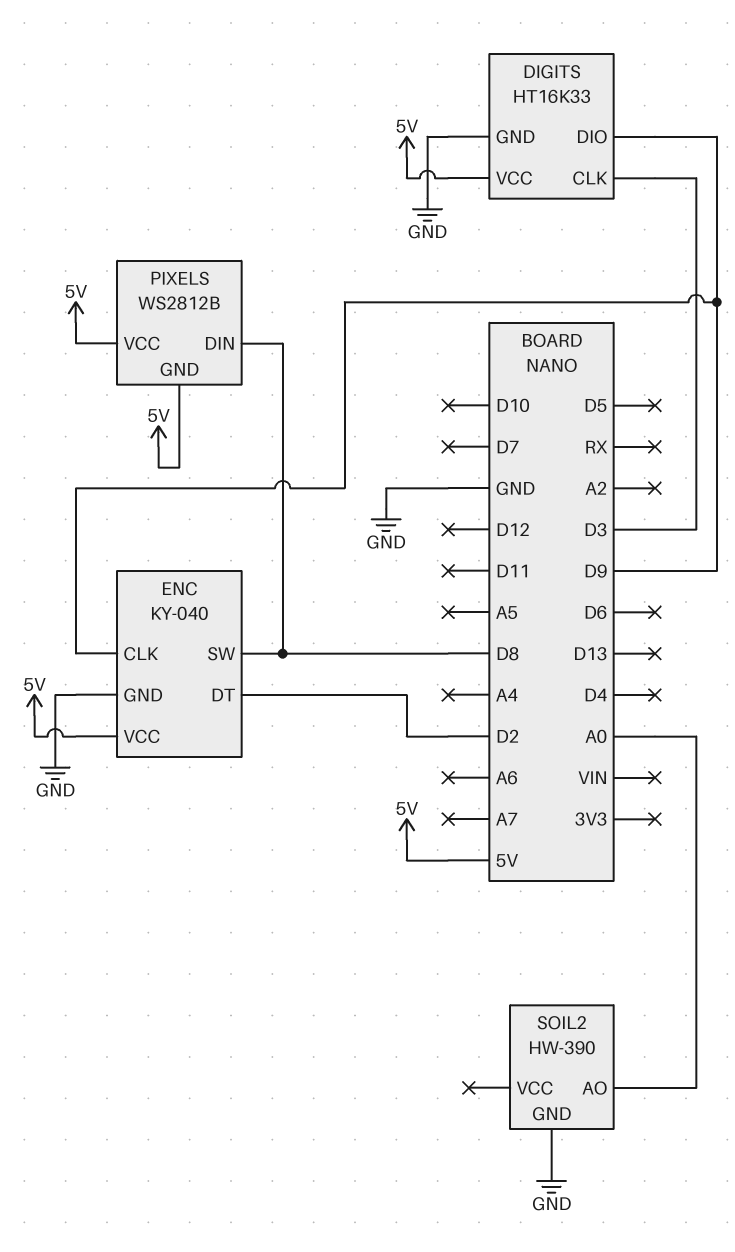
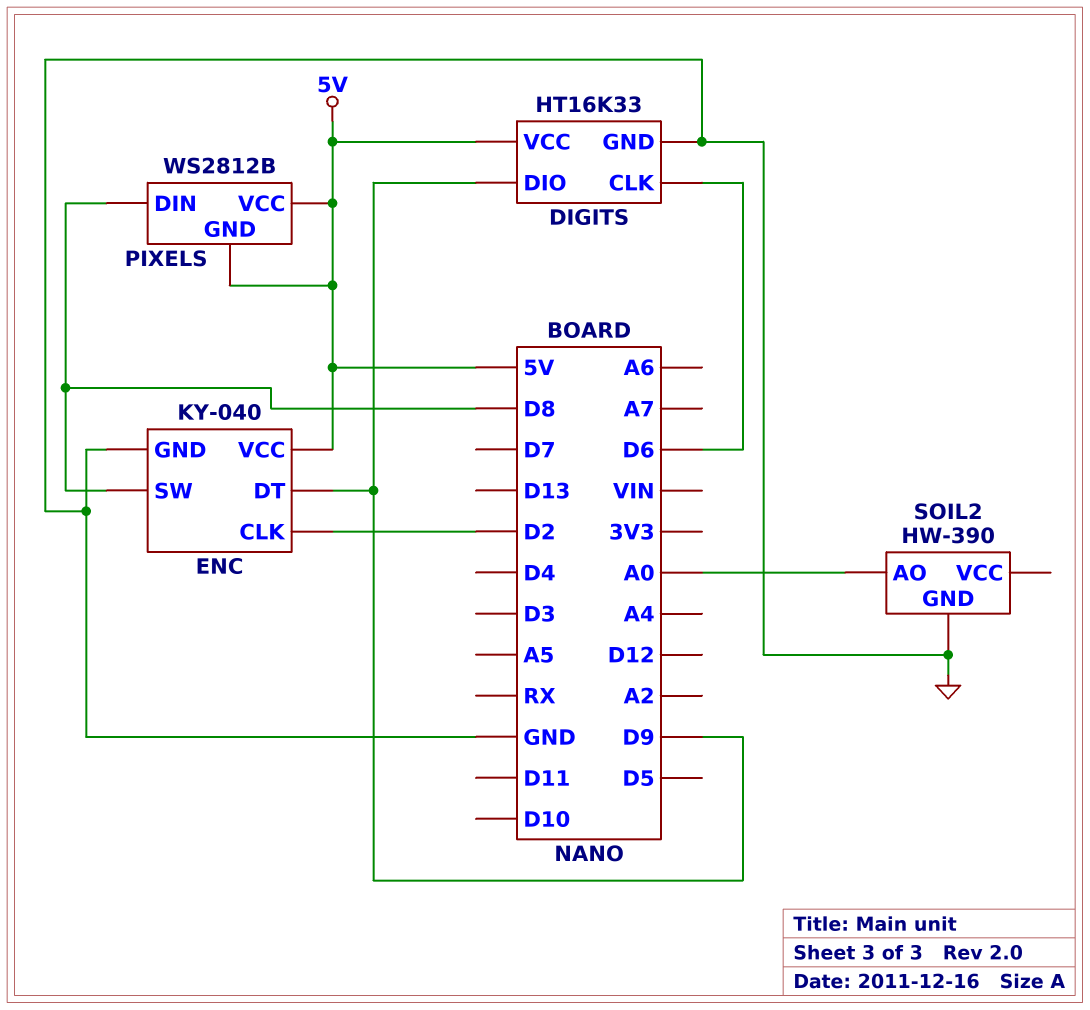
DIGITS pin CLK: D3 -> D6
ENC pin CLK: D9 -> D2
ENC pin DT: D2 -> D9

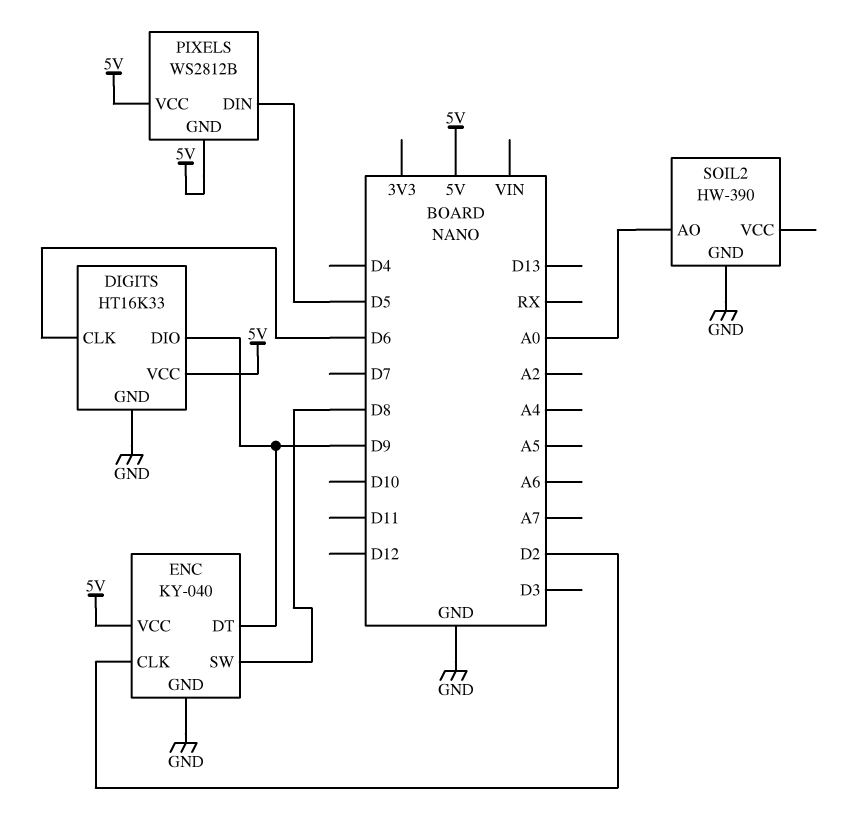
PIXELS pin DIN: D8 -> D5

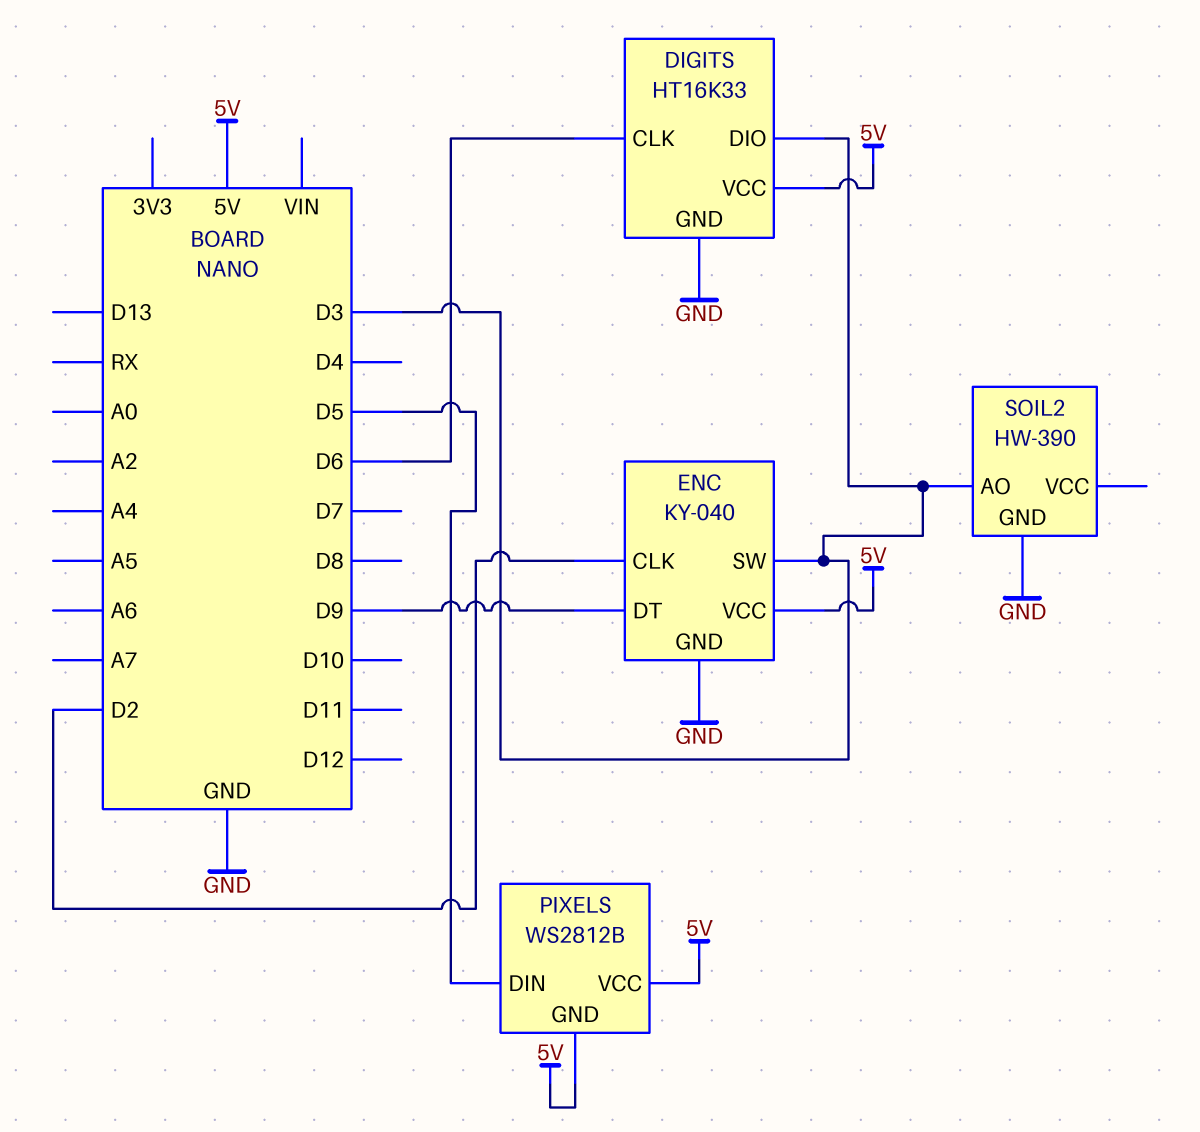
DIGITS pin DIO: D9 -> D3
ENC pin SW: D8 -> D3
SOIL2 pin AO: A0 -> D3

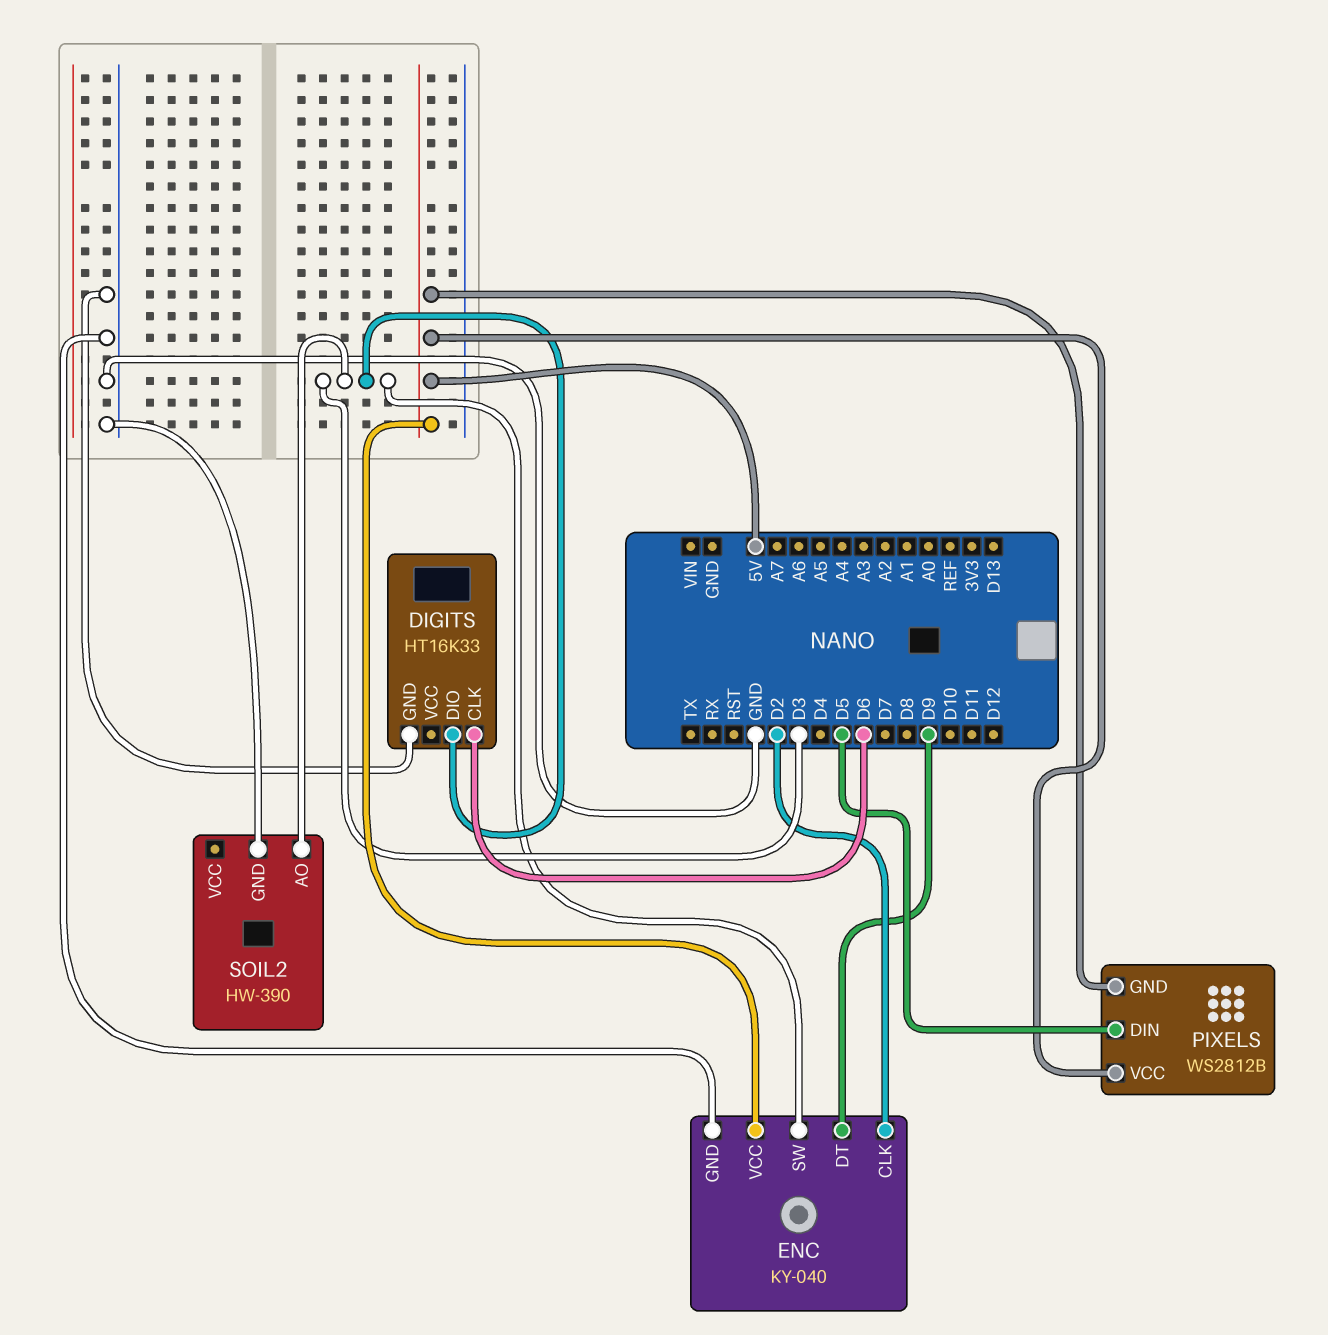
DIGITS pin VCC: 5V -> none

